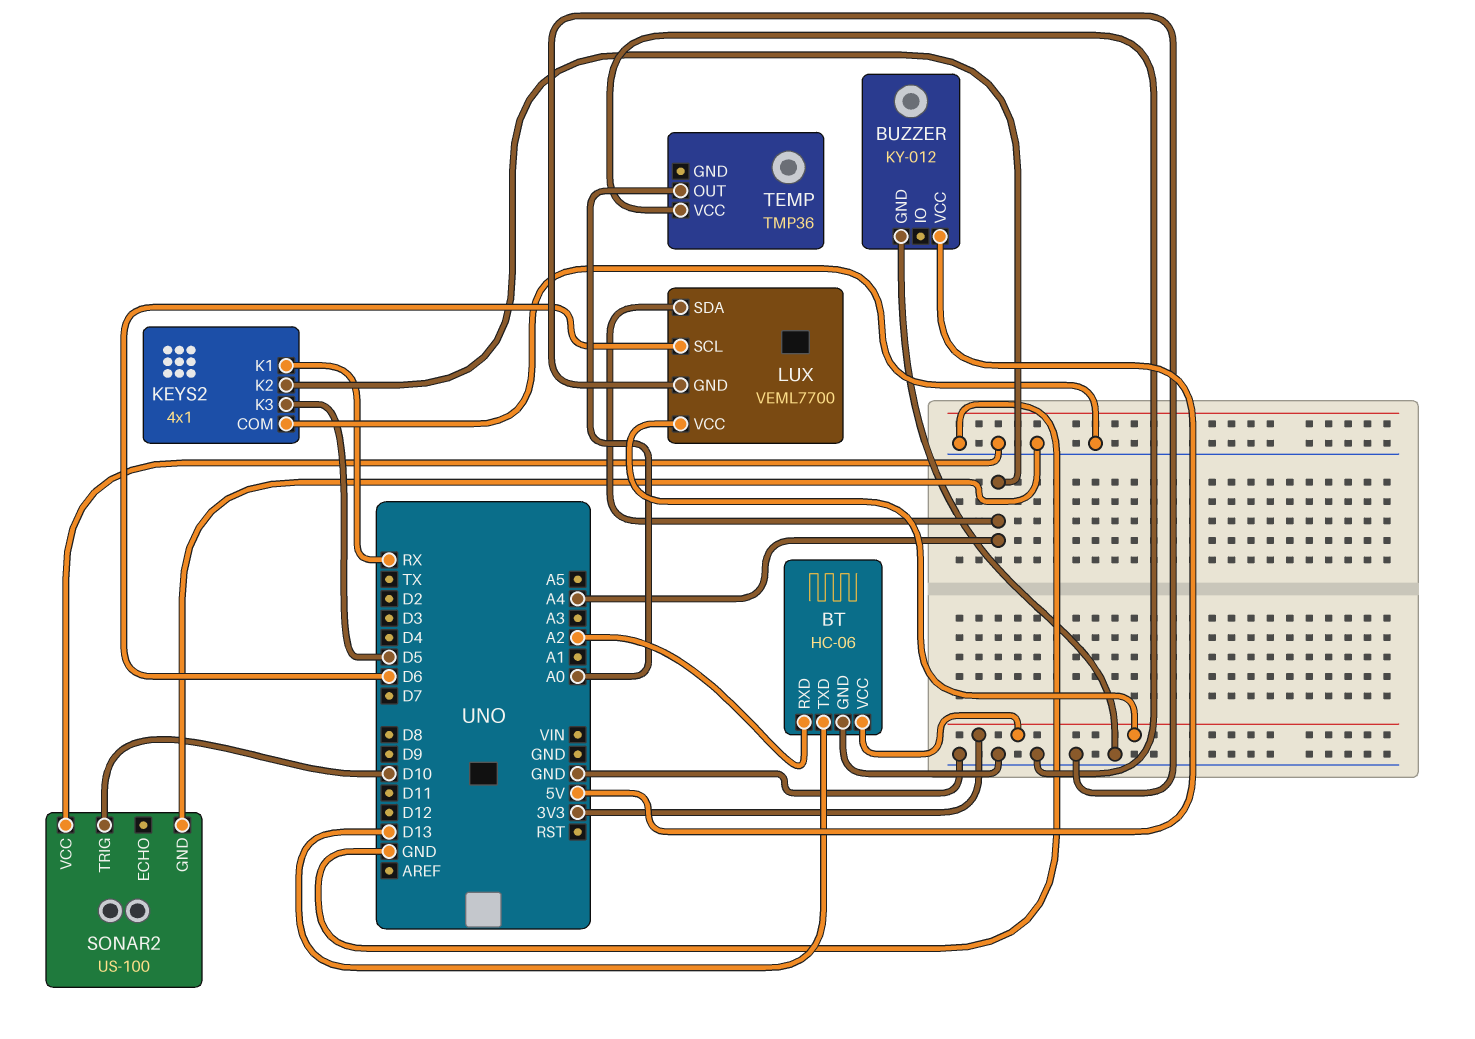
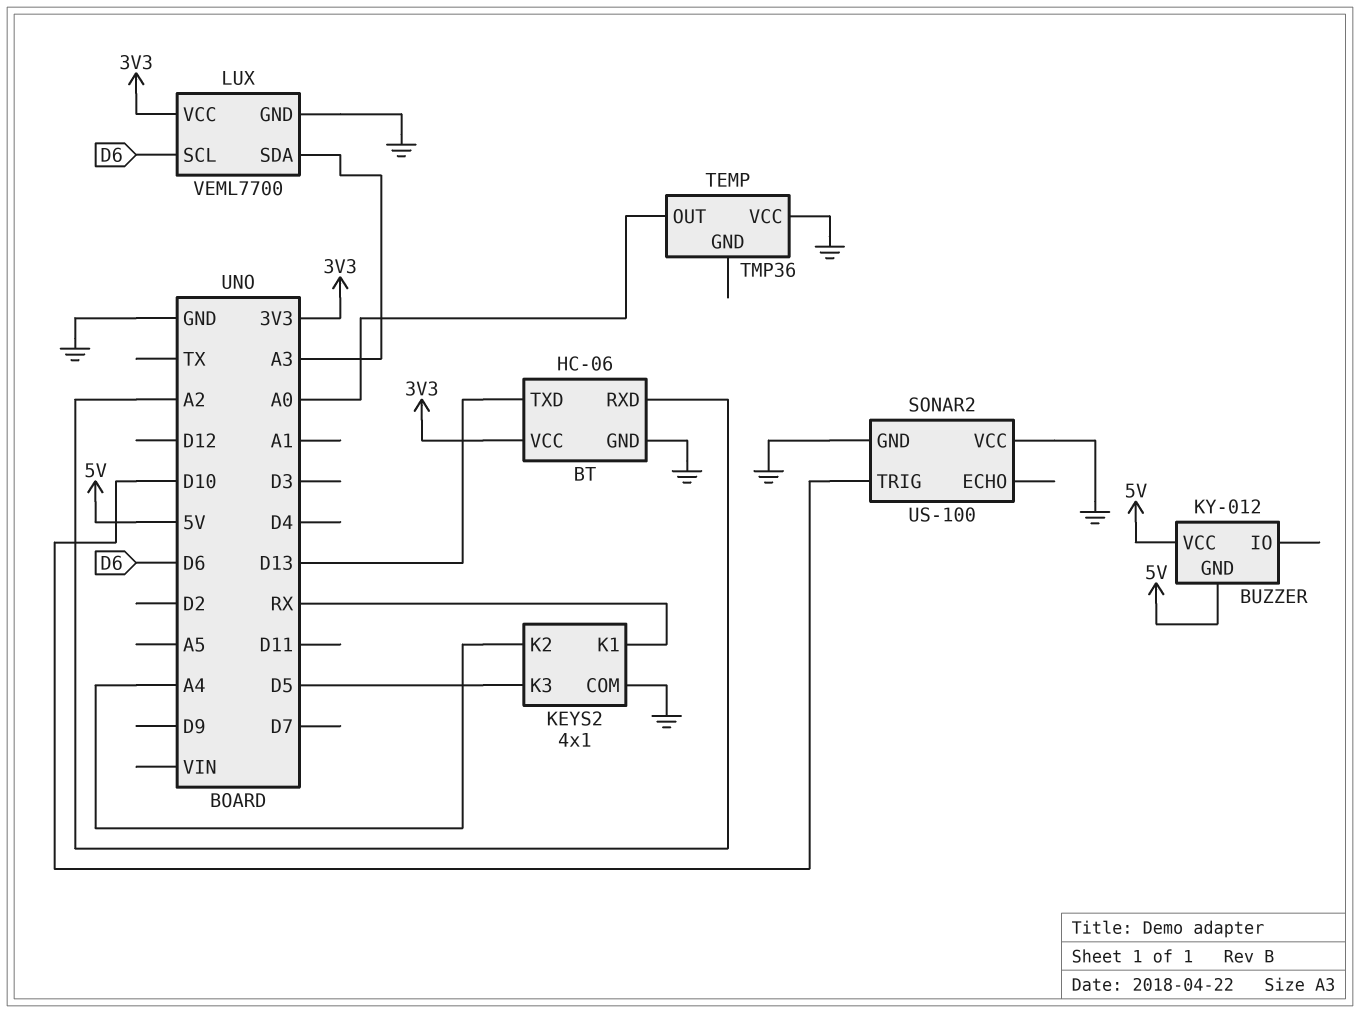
BUZZER pin GND: GND -> 5V
LUX pin SDA: A4 -> A3

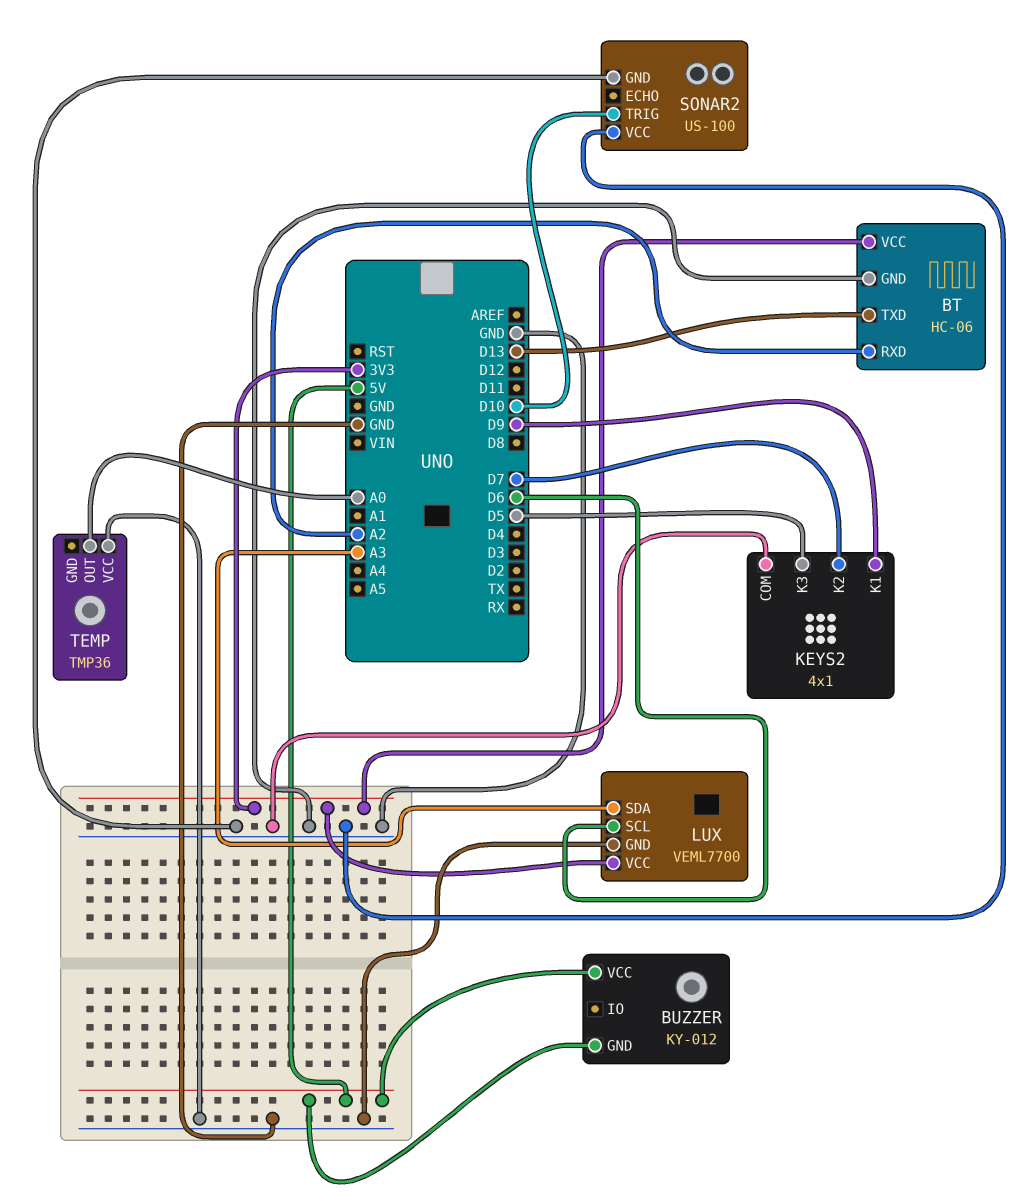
KEYS2 pin K1: RX -> D9
KEYS2 pin K2: A4 -> D7

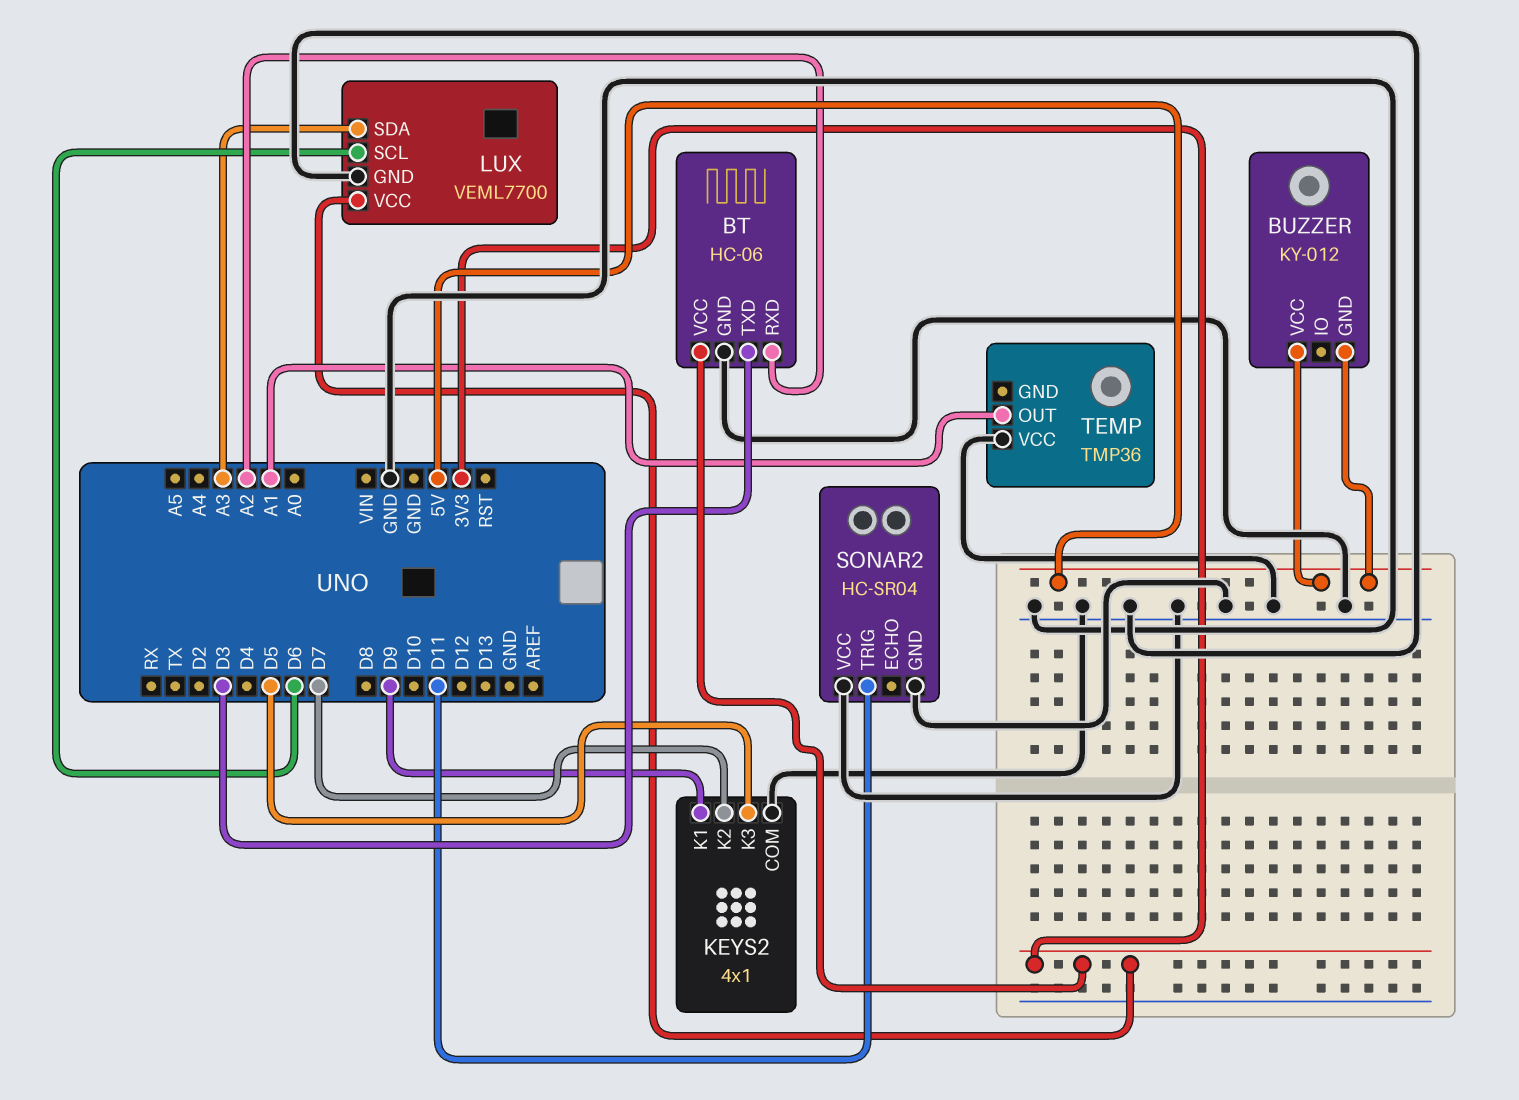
BT pin TXD: D13 -> D3
SONAR2: US-100 -> HC-SR04
SONAR2 pin TRIG: D10 -> D11
TEMP pin OUT: A0 -> A1

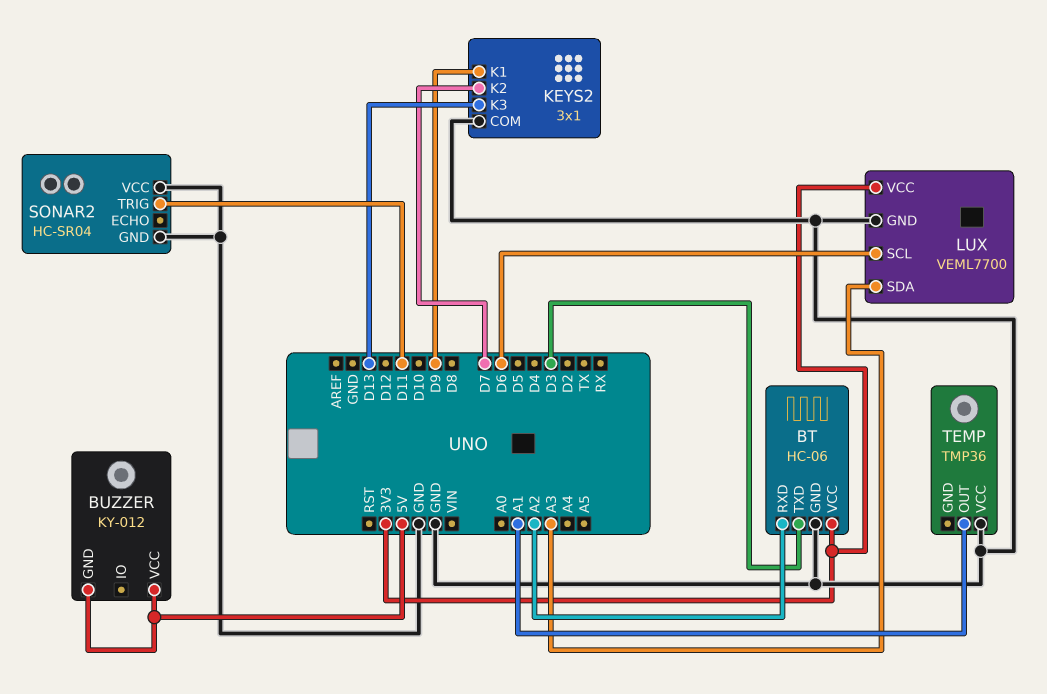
KEYS2: 4x1 -> 3x1
KEYS2 pin K3: D5 -> D13

